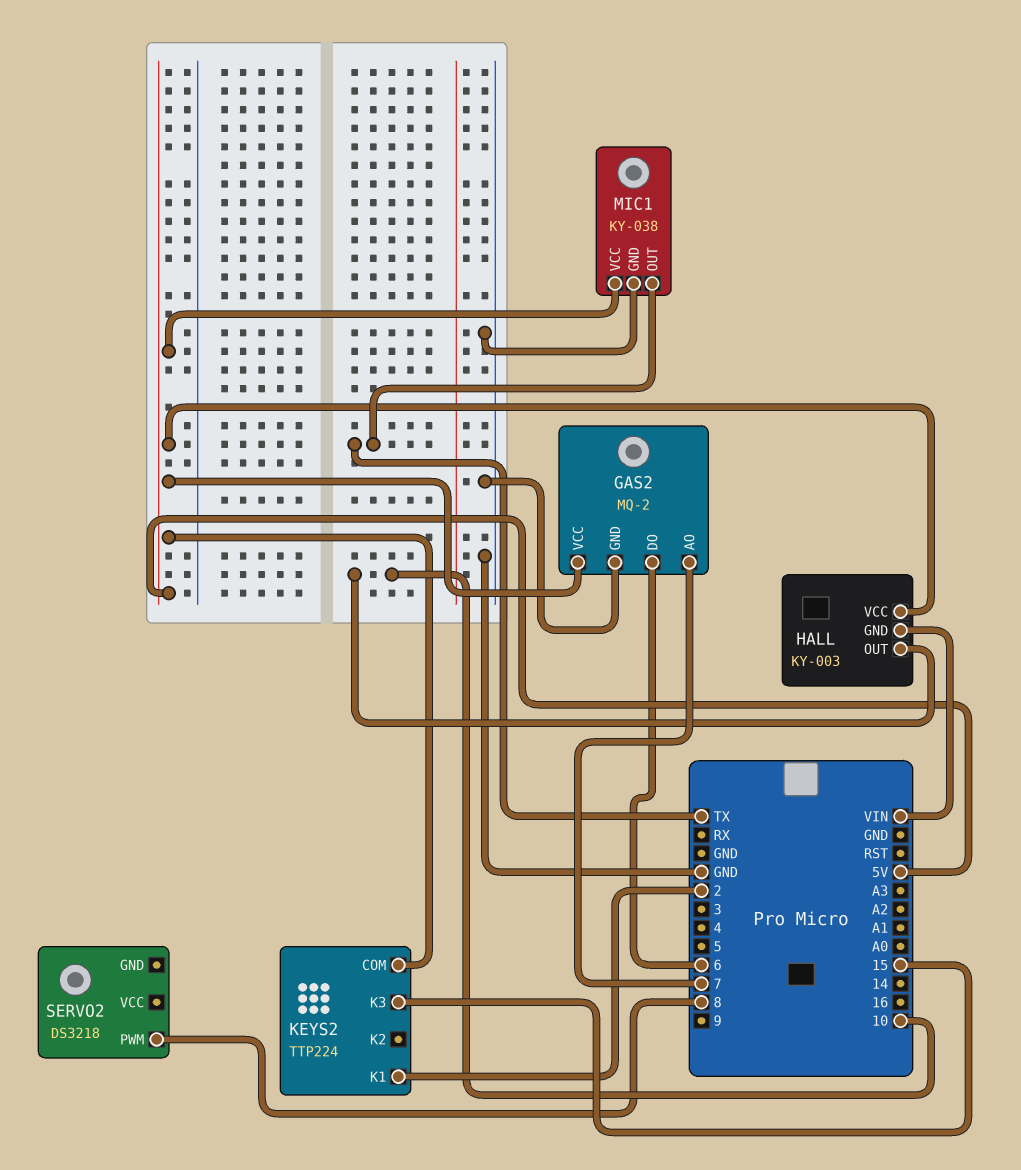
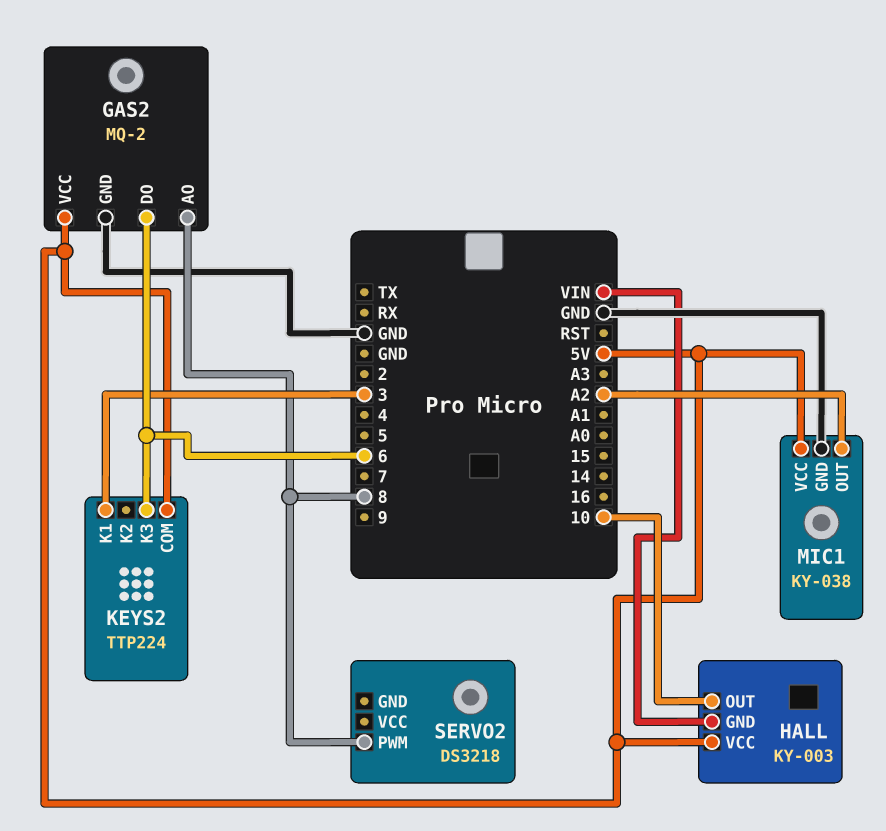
GAS2 pin AO: 7 -> 8
KEYS2 pin K1: 2 -> 3
KEYS2 pin K3: 15 -> 6
MIC1 pin OUT: TX -> A2

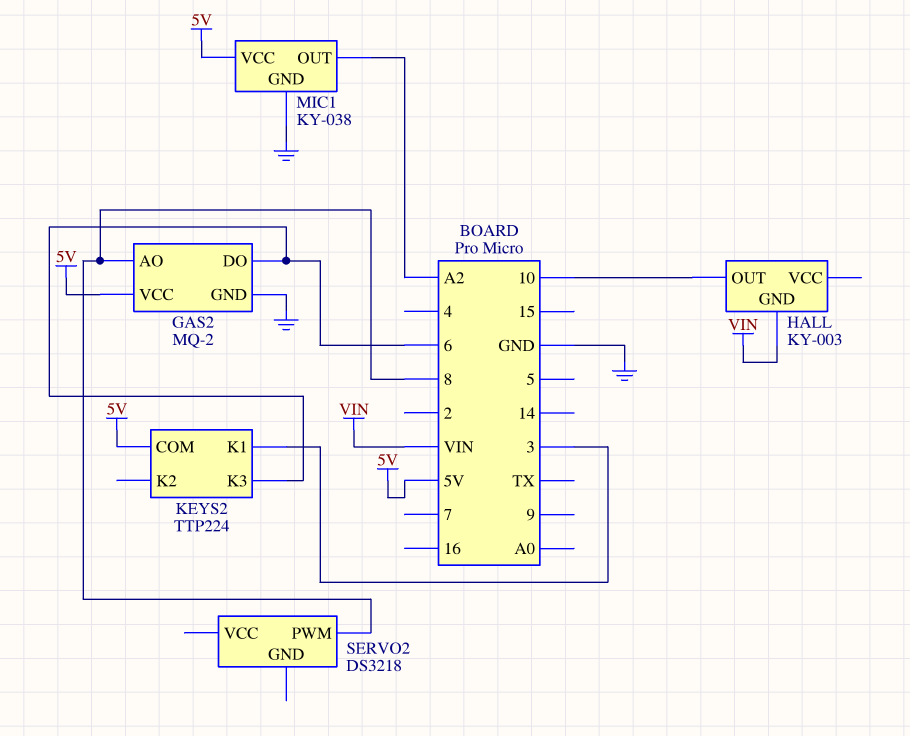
HALL pin VCC: 5V -> none

